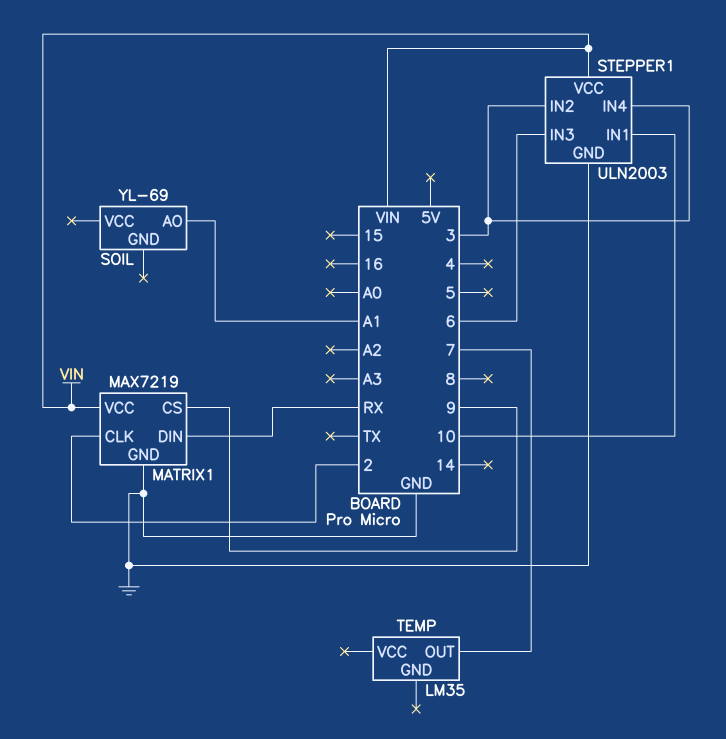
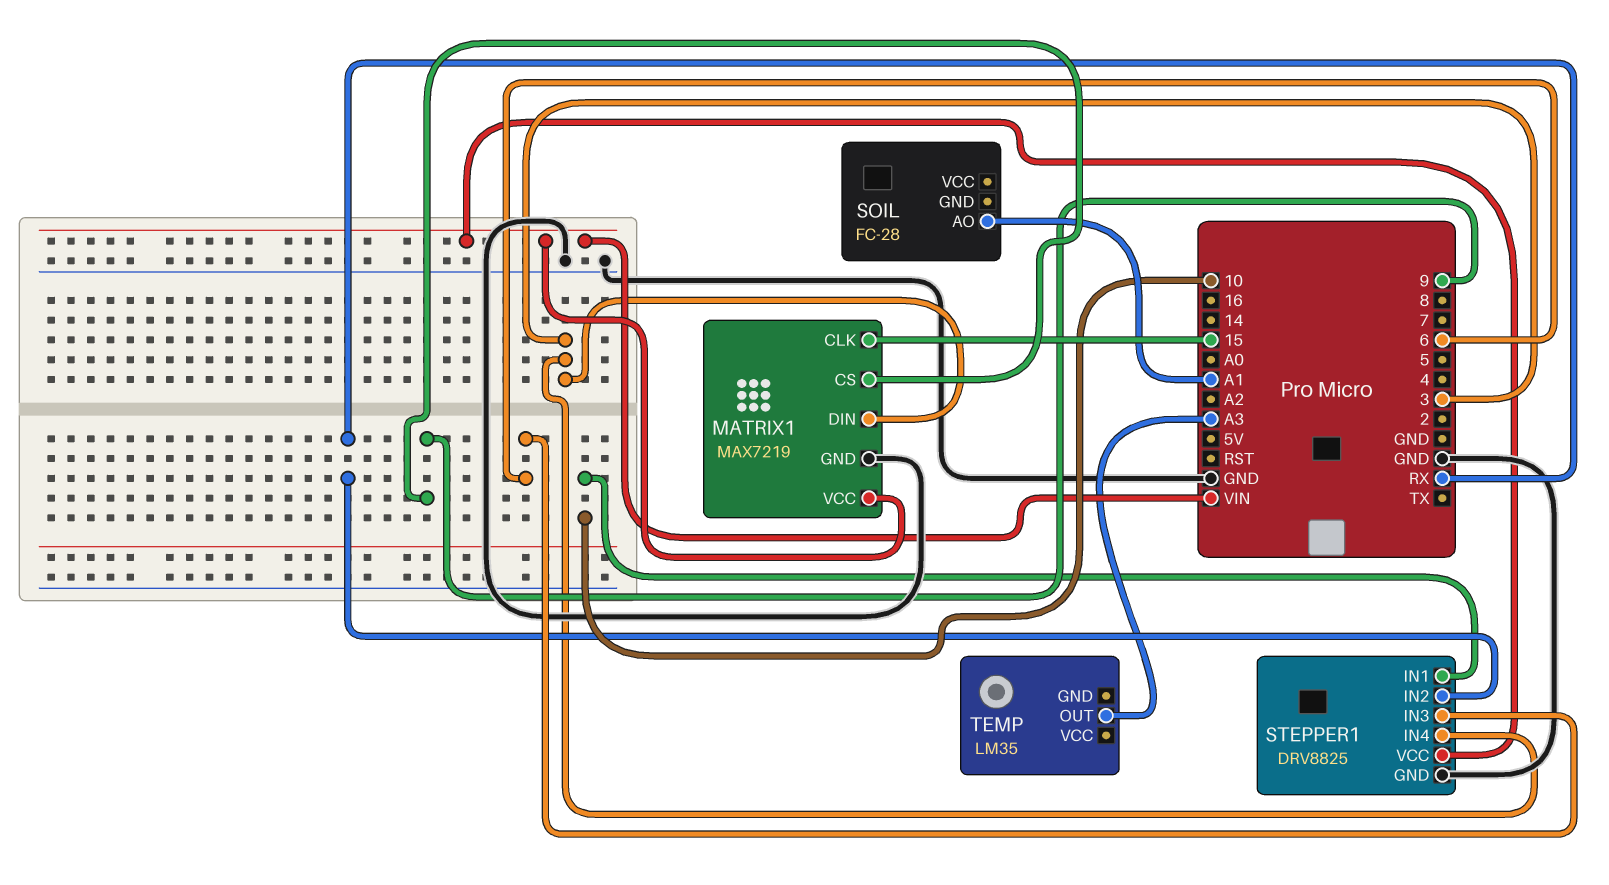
MATRIX1 pin CLK: 2 -> 15
MATRIX1 pin DIN: RX -> 3
SOIL: YL-69 -> FC-28
STEPPER1: ULN2003 -> DRV8825
STEPPER1 pin IN2: 3 -> RX
TEMP pin OUT: 7 -> A3

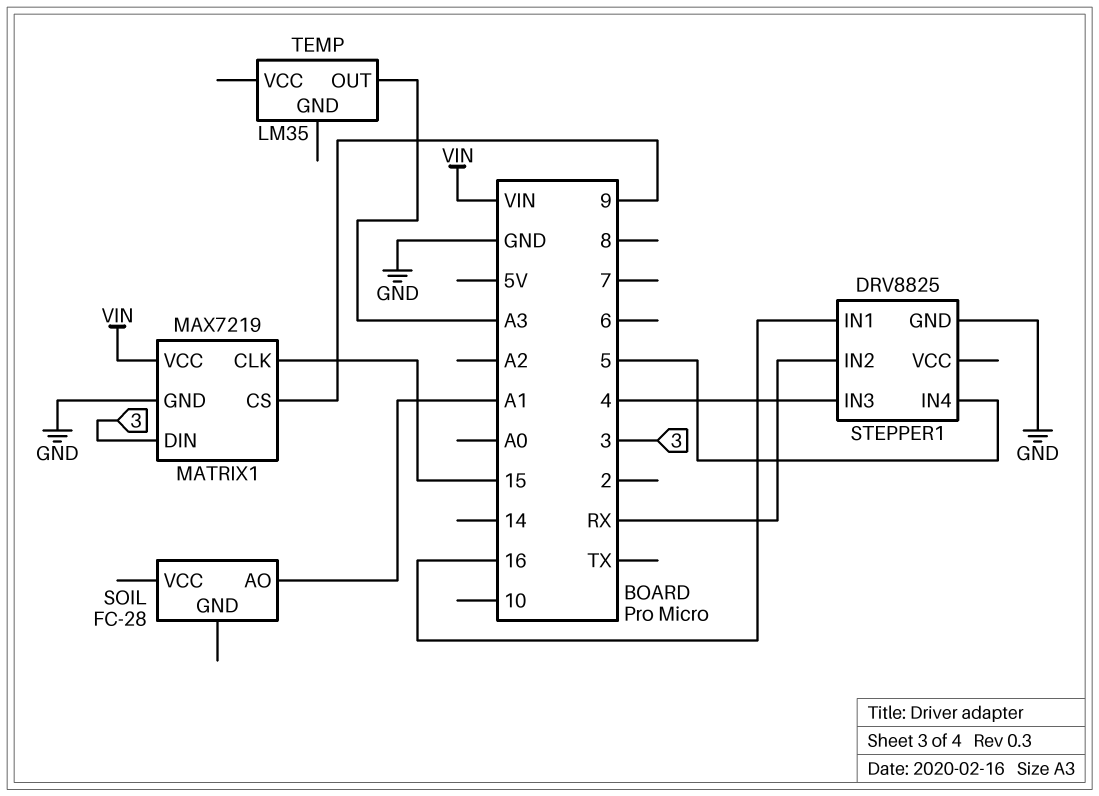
STEPPER1 pin IN1: 10 -> 16
STEPPER1 pin IN3: 6 -> 4
STEPPER1 pin IN4: 3 -> 5
STEPPER1 pin VCC: VIN -> none

